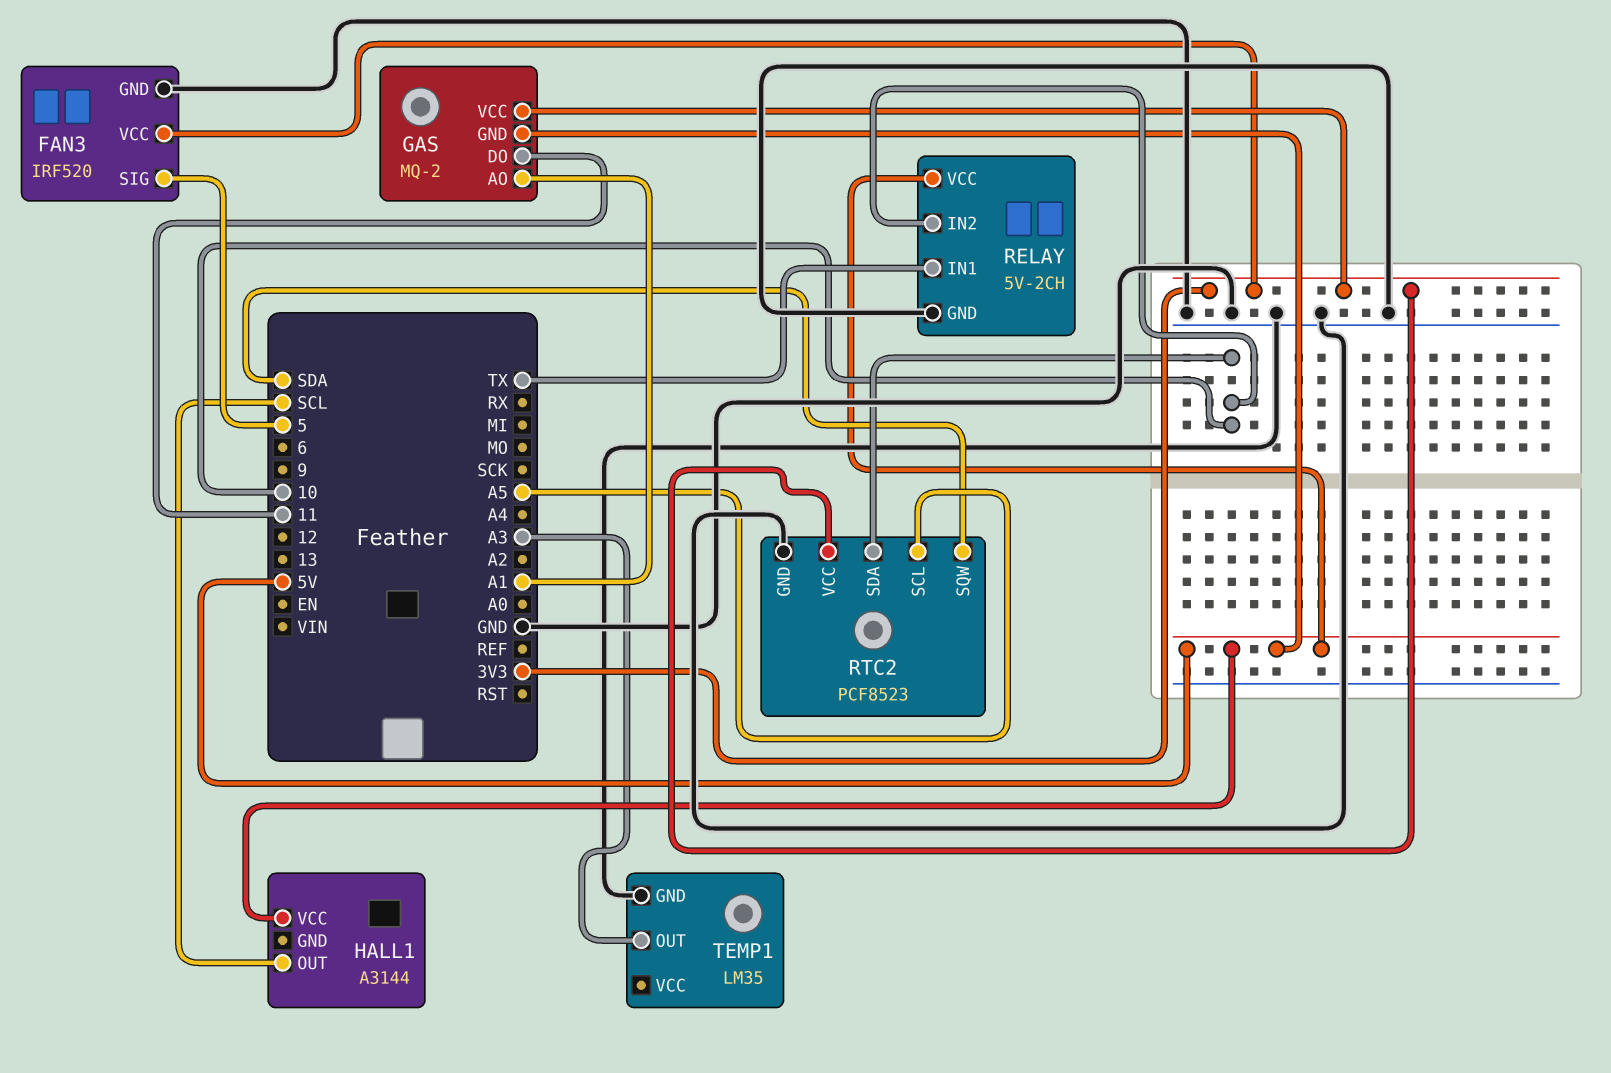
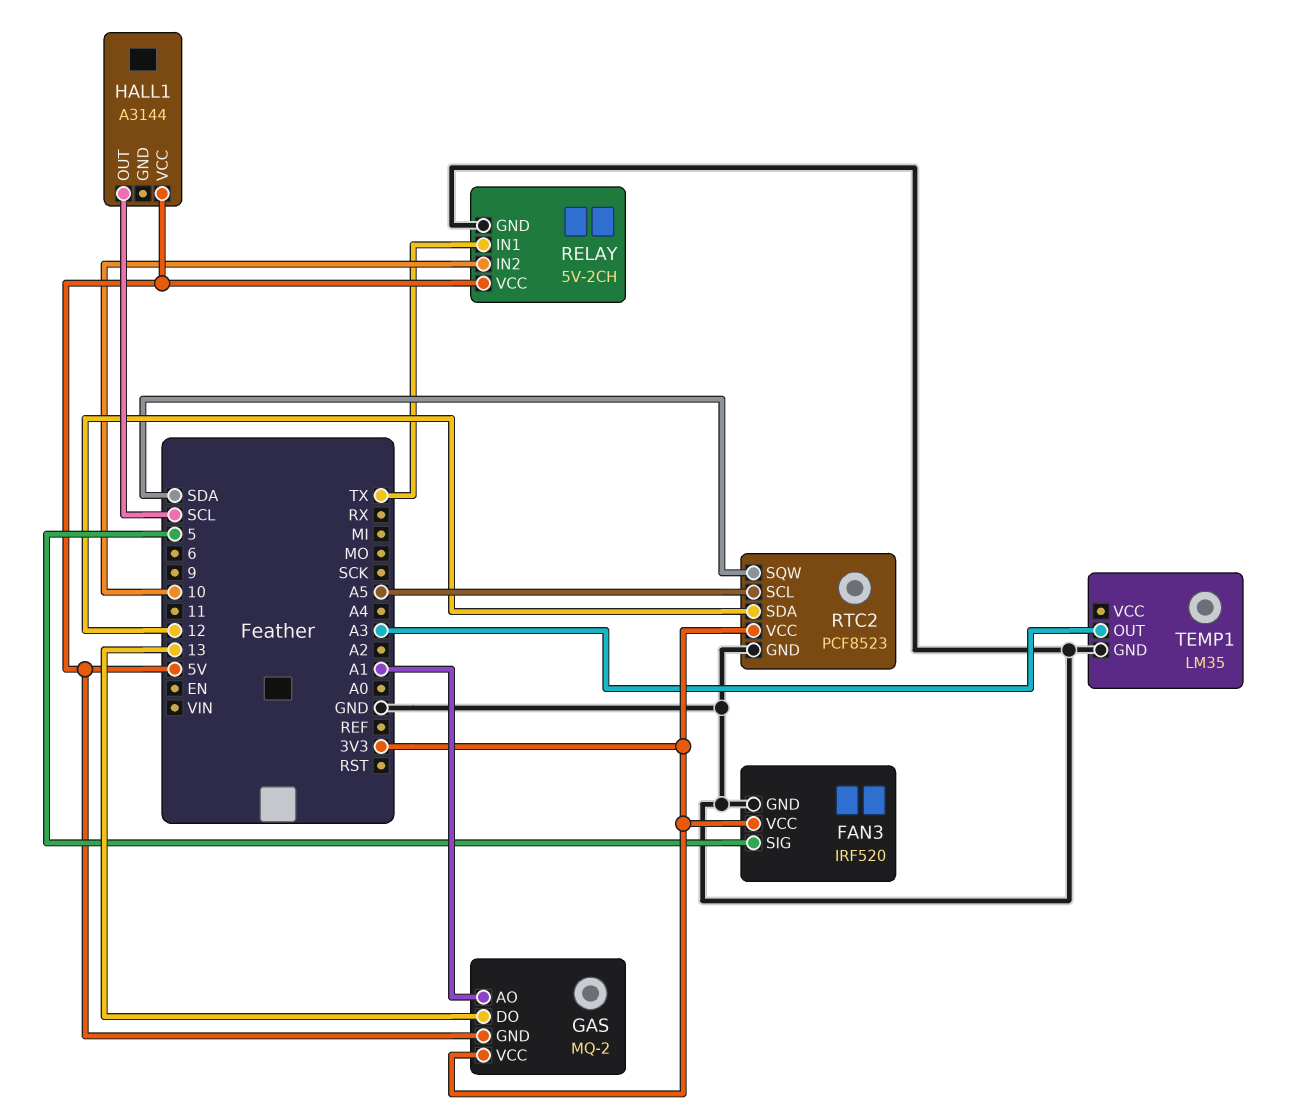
GAS pin DO: 11 -> 13
RTC2 pin SDA: 10 -> 12

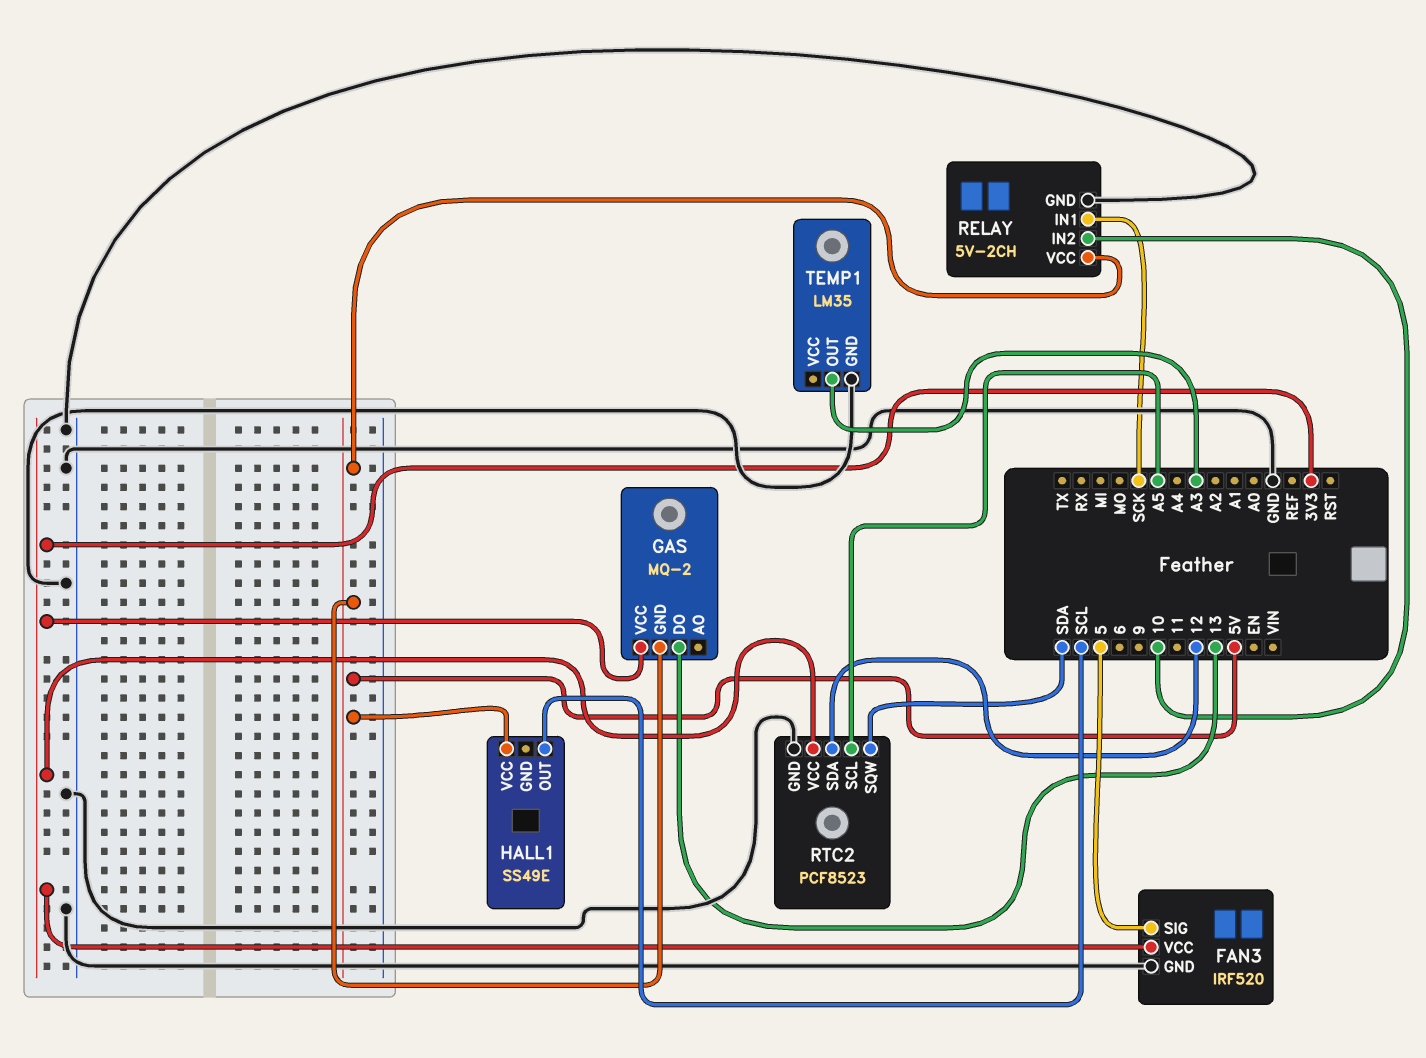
GAS pin AO: A1 -> none
HALL1: A3144 -> SS49E
RELAY pin IN1: TX -> SCK

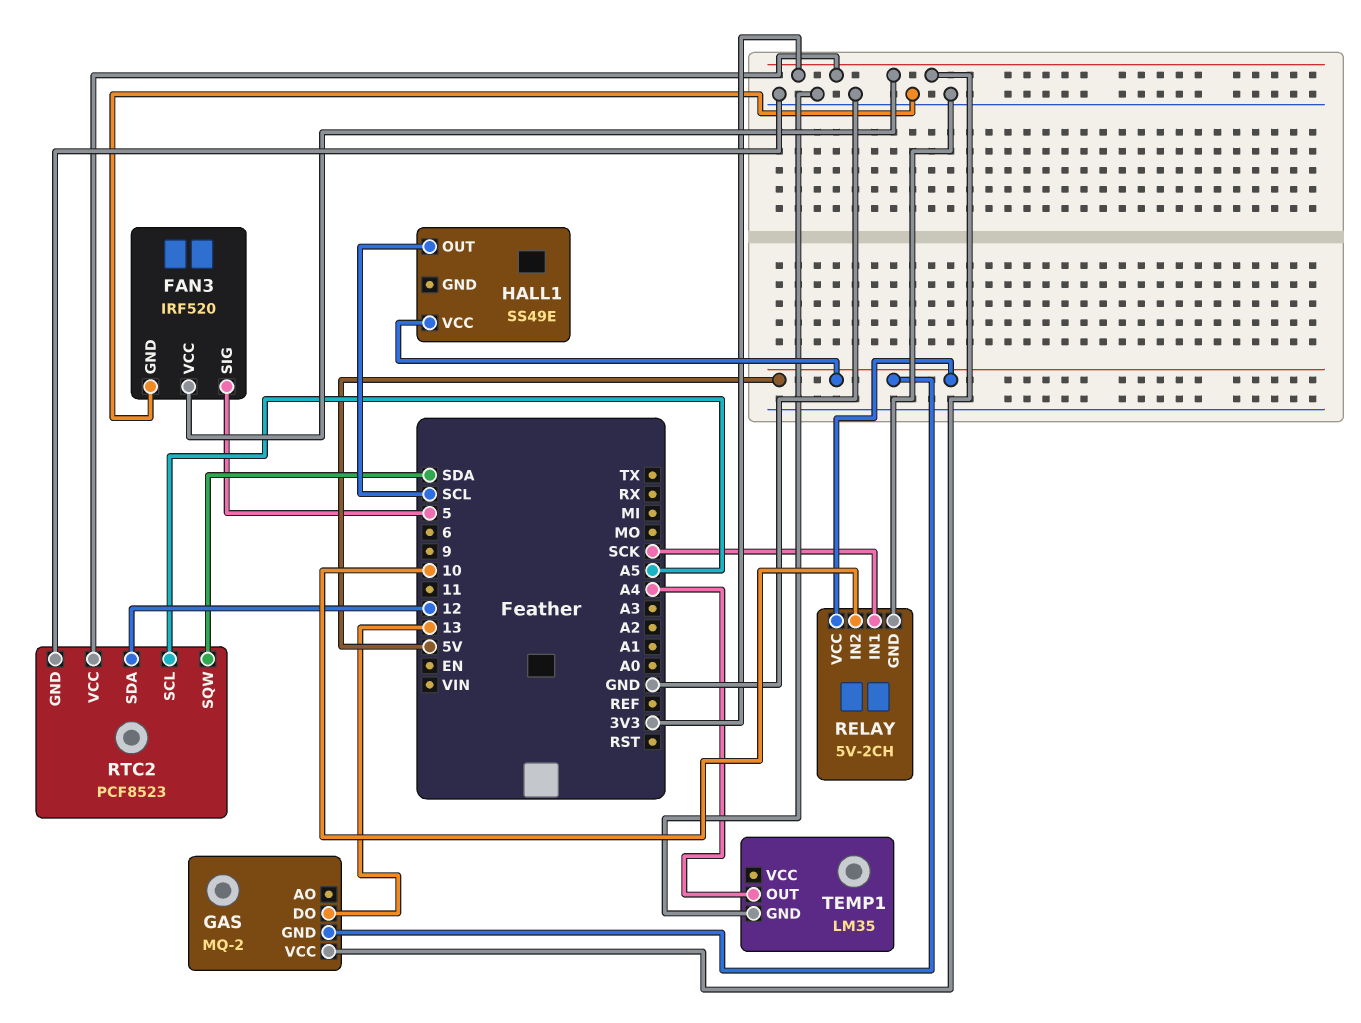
TEMP1 pin OUT: A3 -> A4

